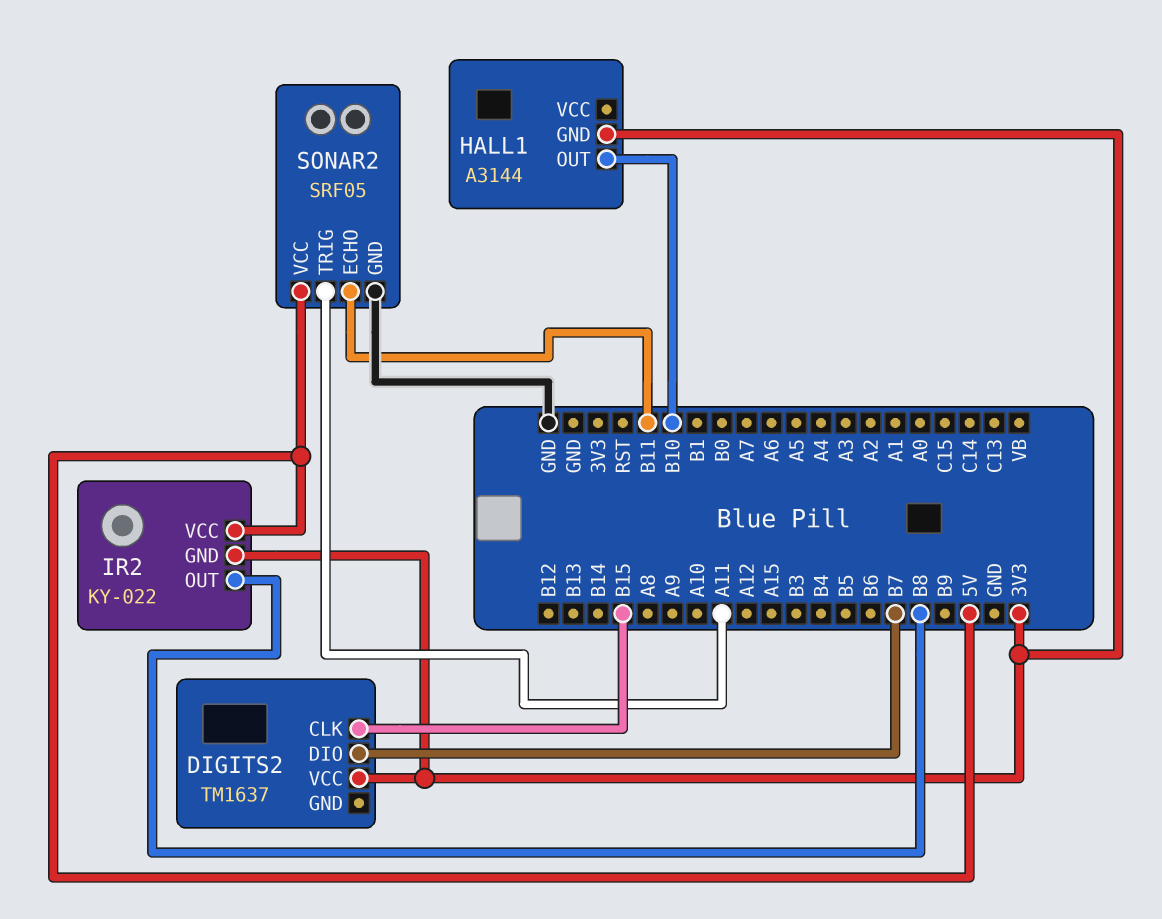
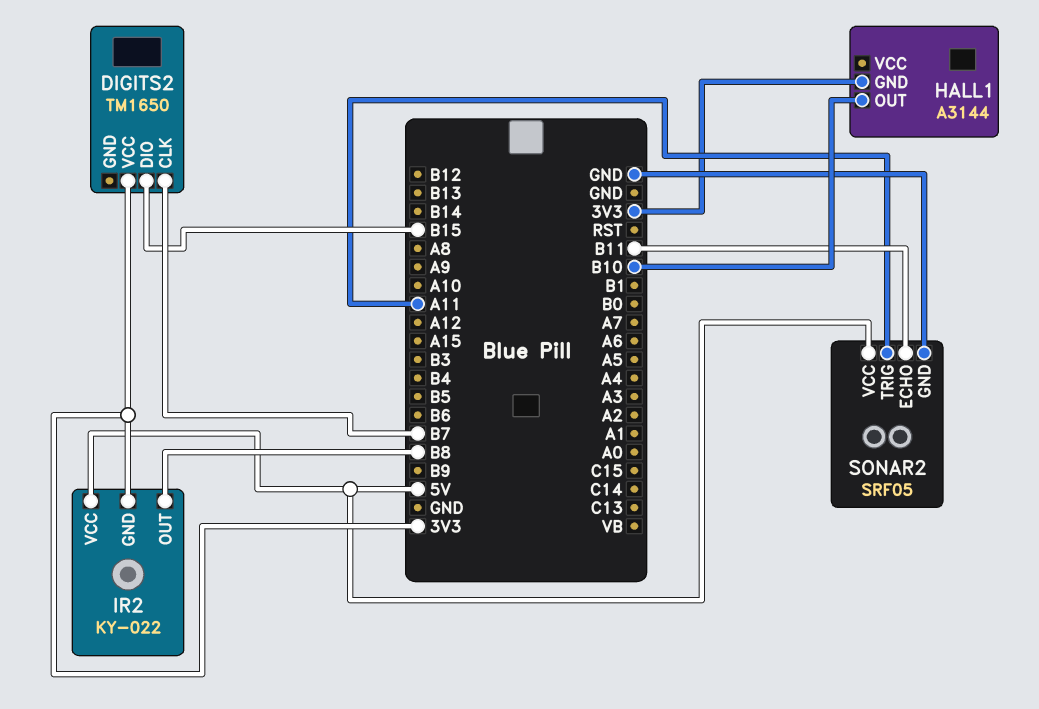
DIGITS2: TM1637 -> TM1650
DIGITS2 pin CLK: B15 -> B7
DIGITS2 pin DIO: B7 -> B15

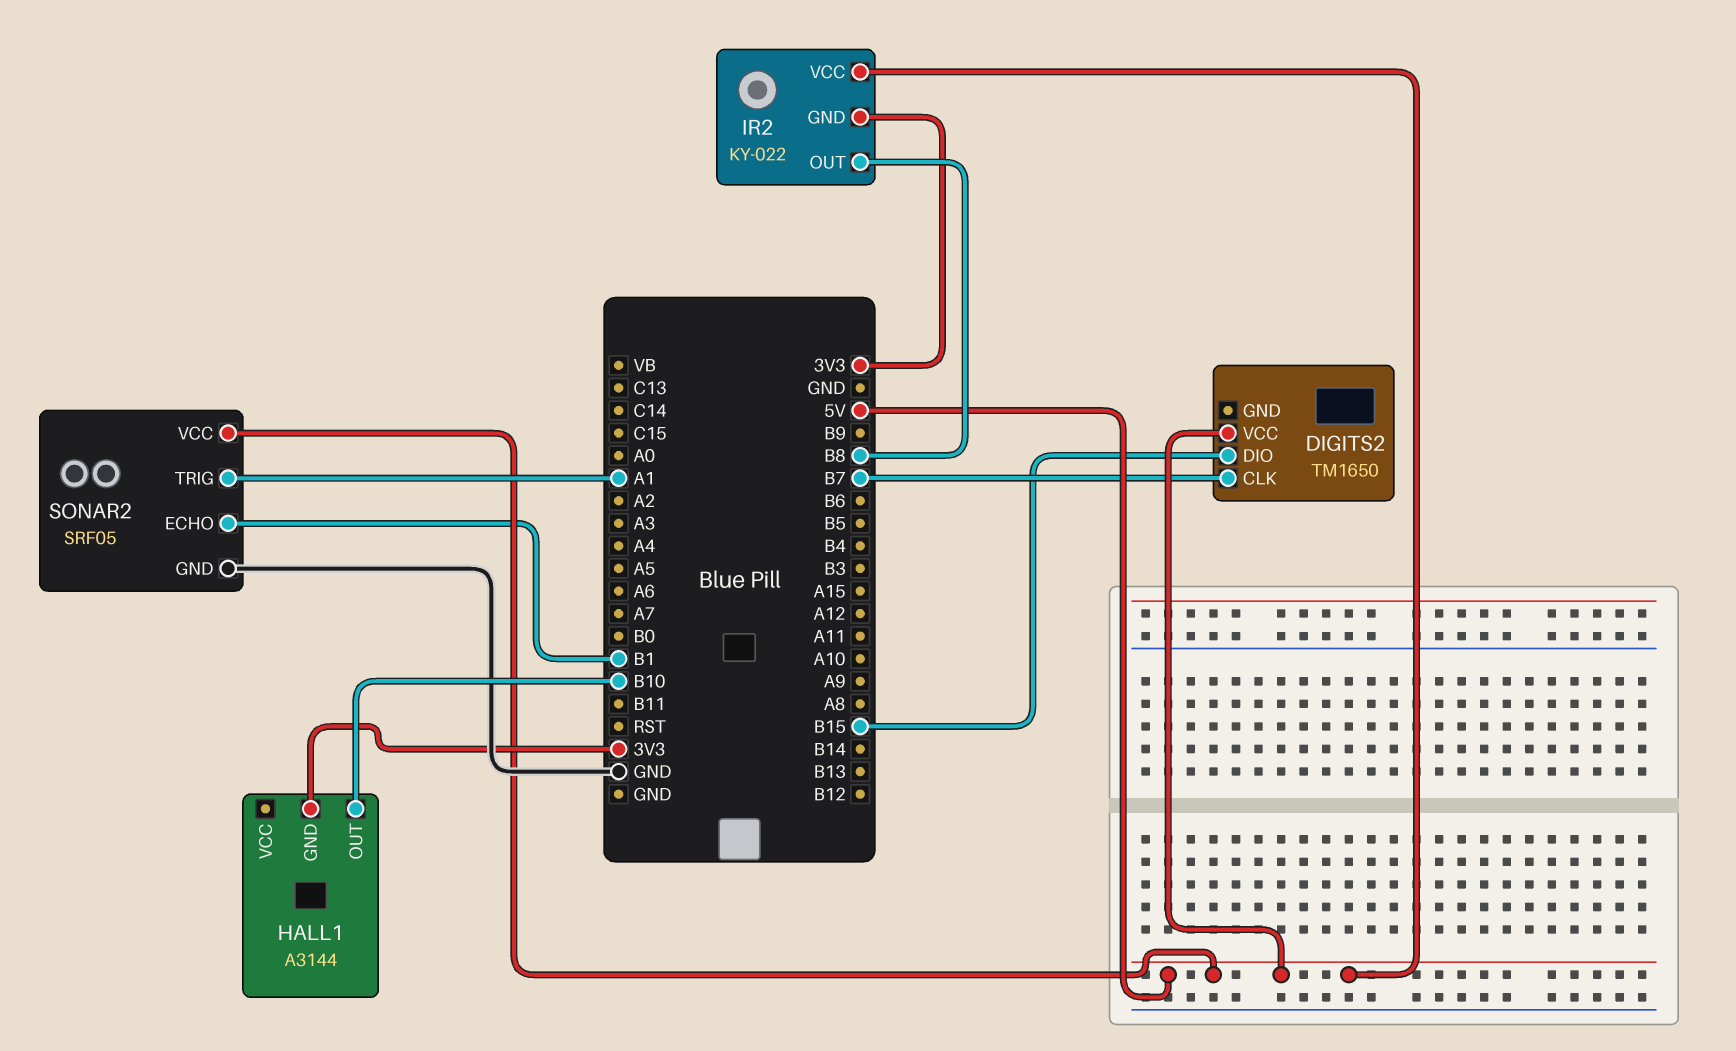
DIGITS2 pin VCC: 3V3 -> 5V
SONAR2 pin ECHO: B11 -> B1
SONAR2 pin TRIG: A11 -> A1

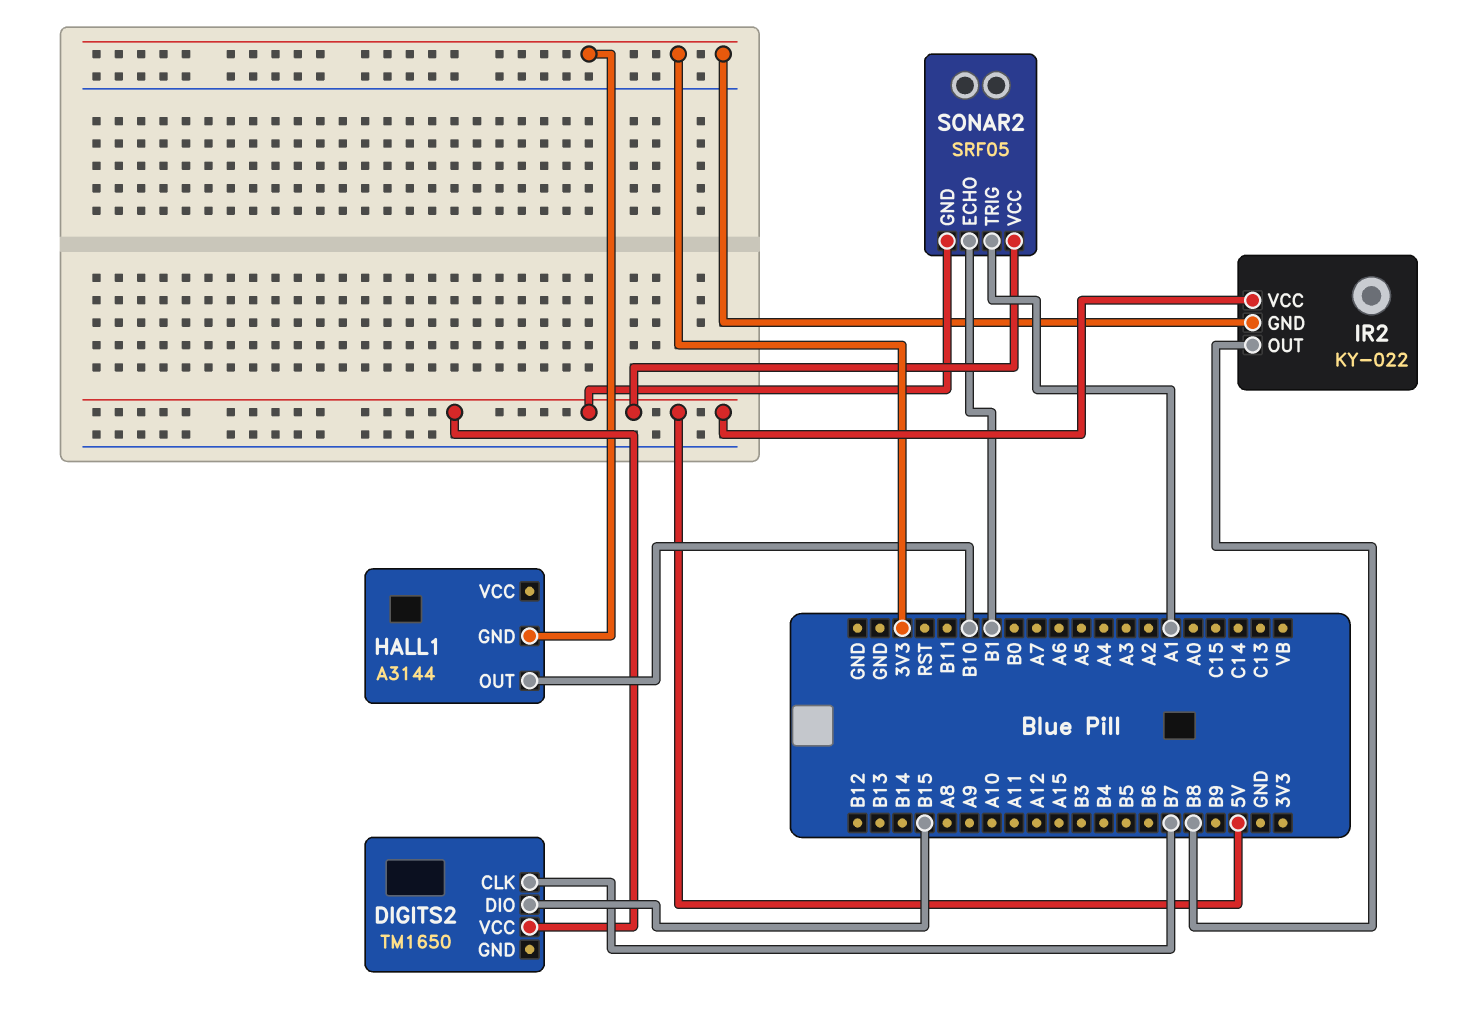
SONAR2 pin GND: GND -> 5V

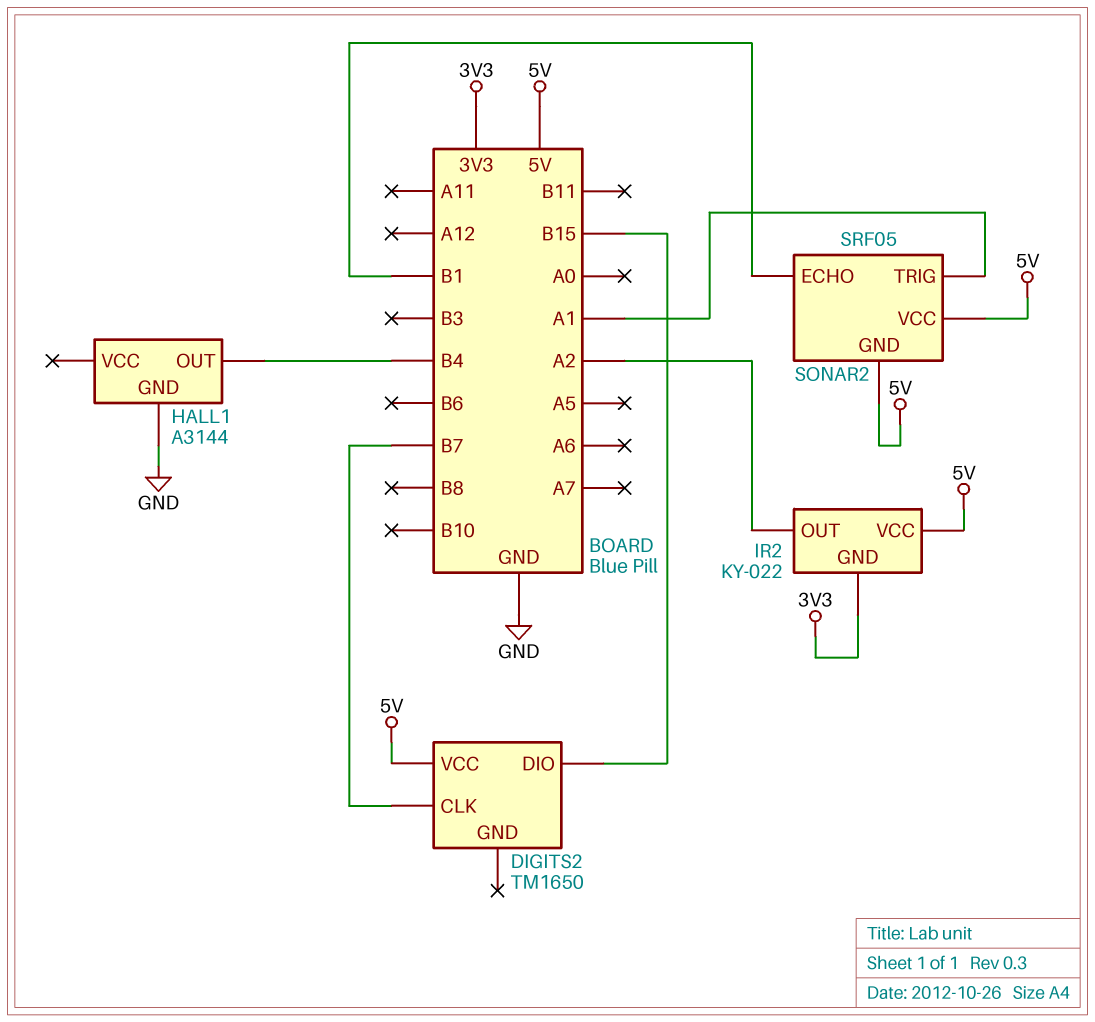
HALL1 pin GND: 3V3 -> GND
HALL1 pin OUT: B10 -> B4
IR2 pin OUT: B8 -> A2

